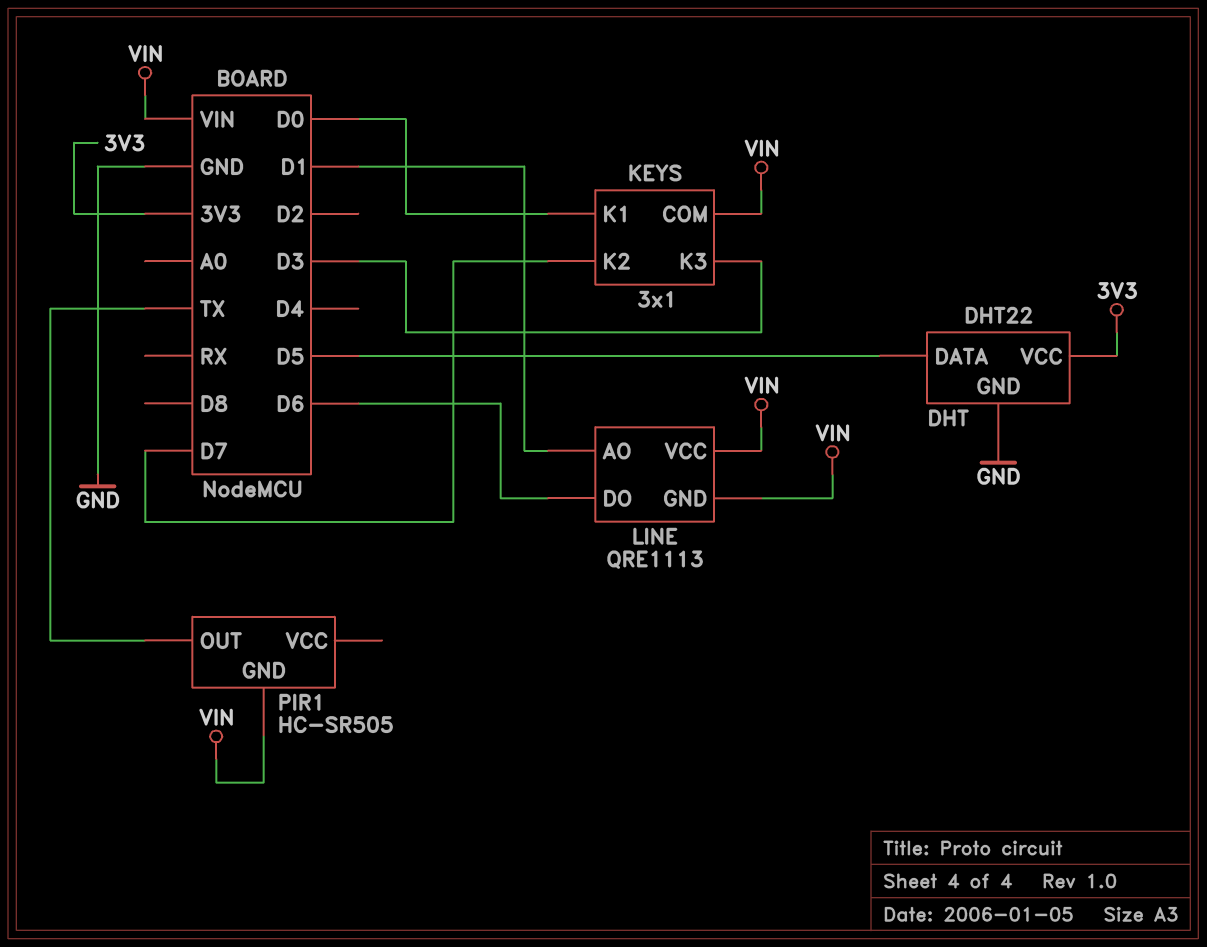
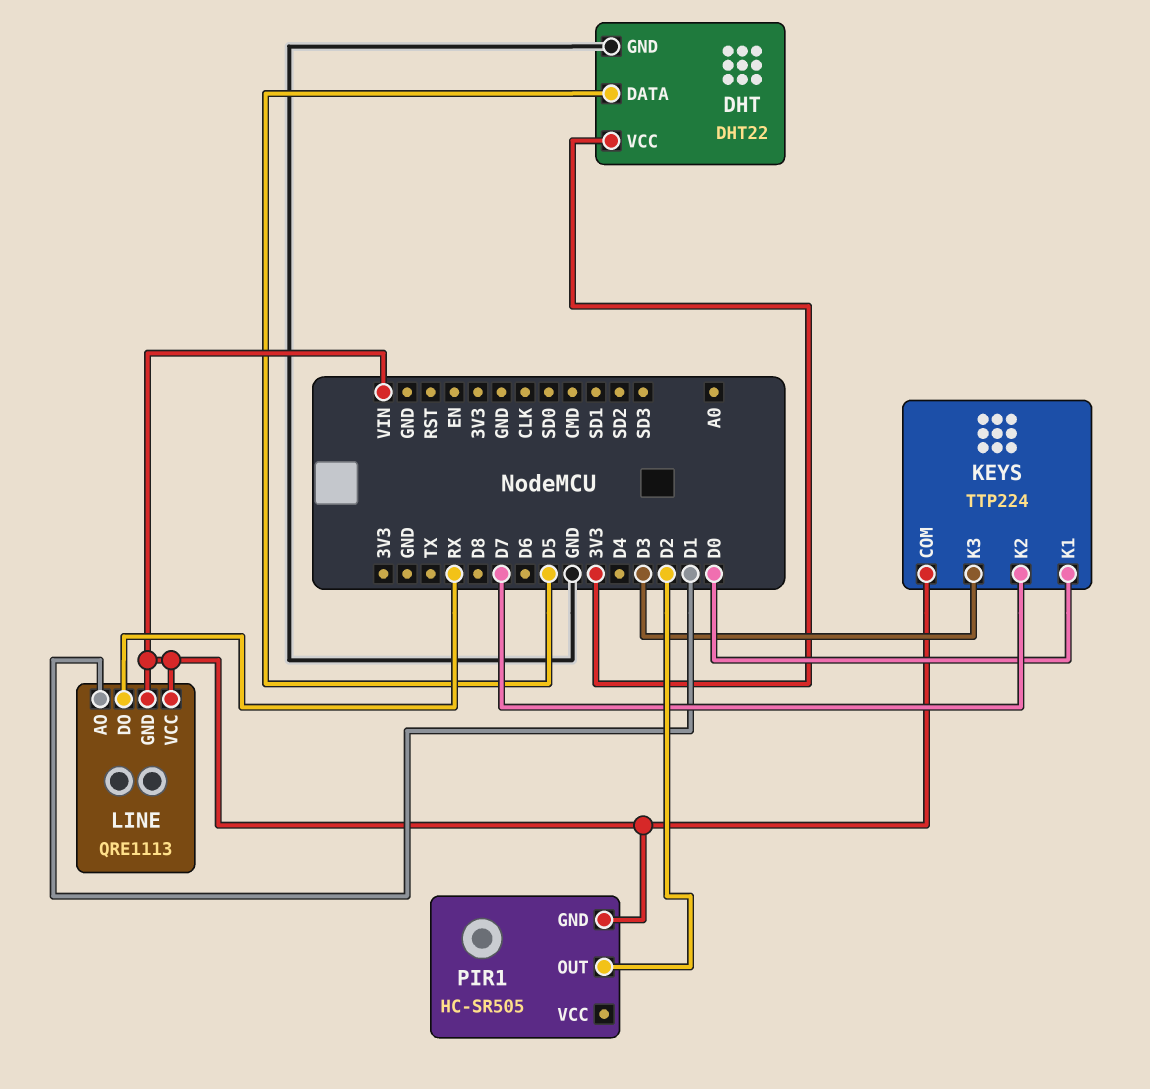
KEYS: 3x1 -> TTP224
LINE pin DO: D6 -> RX
PIR1 pin OUT: TX -> D2

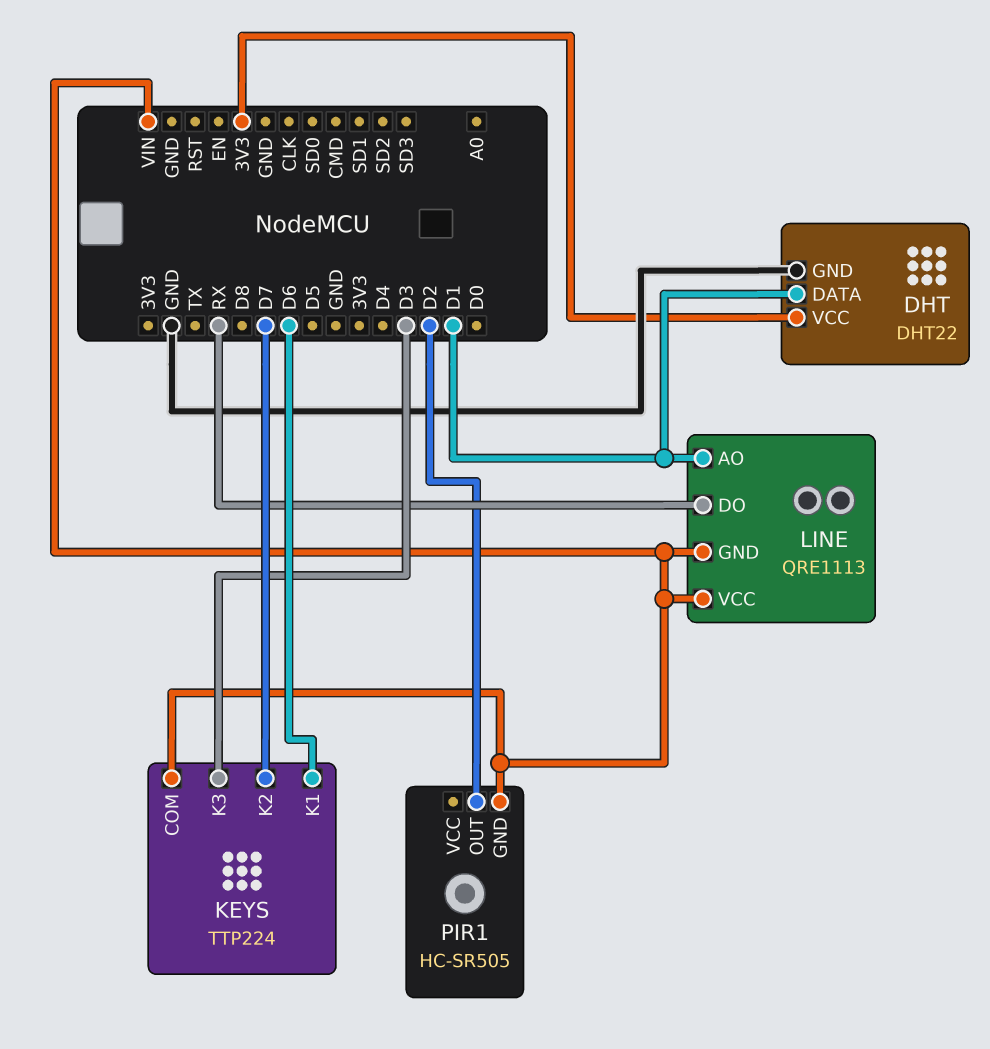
DHT pin DATA: D5 -> D1
KEYS pin K1: D0 -> D6

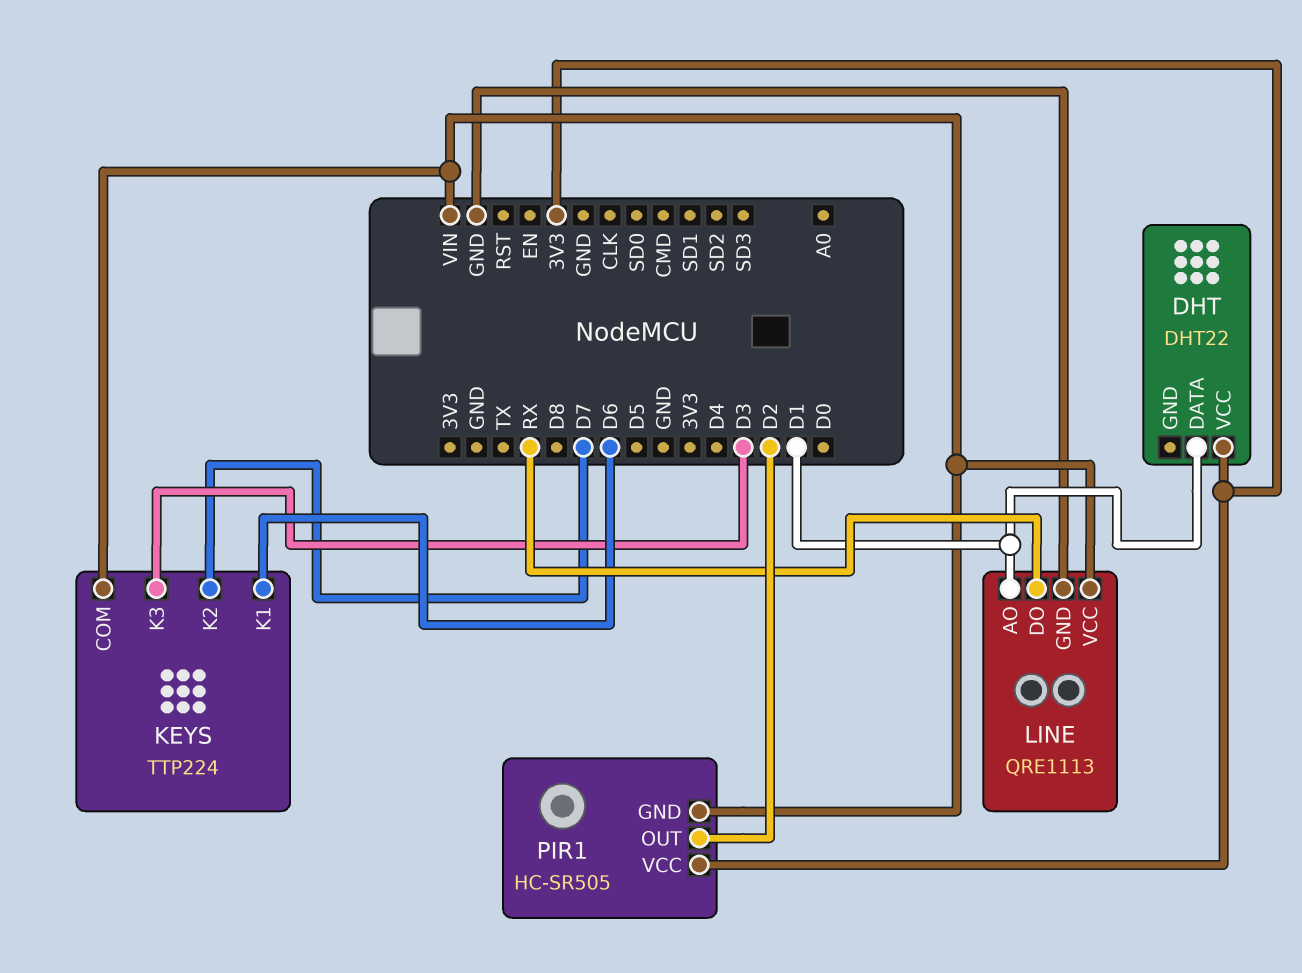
DHT pin GND: GND -> none
LINE pin GND: VIN -> GND
PIR1 pin VCC: none -> 3V3

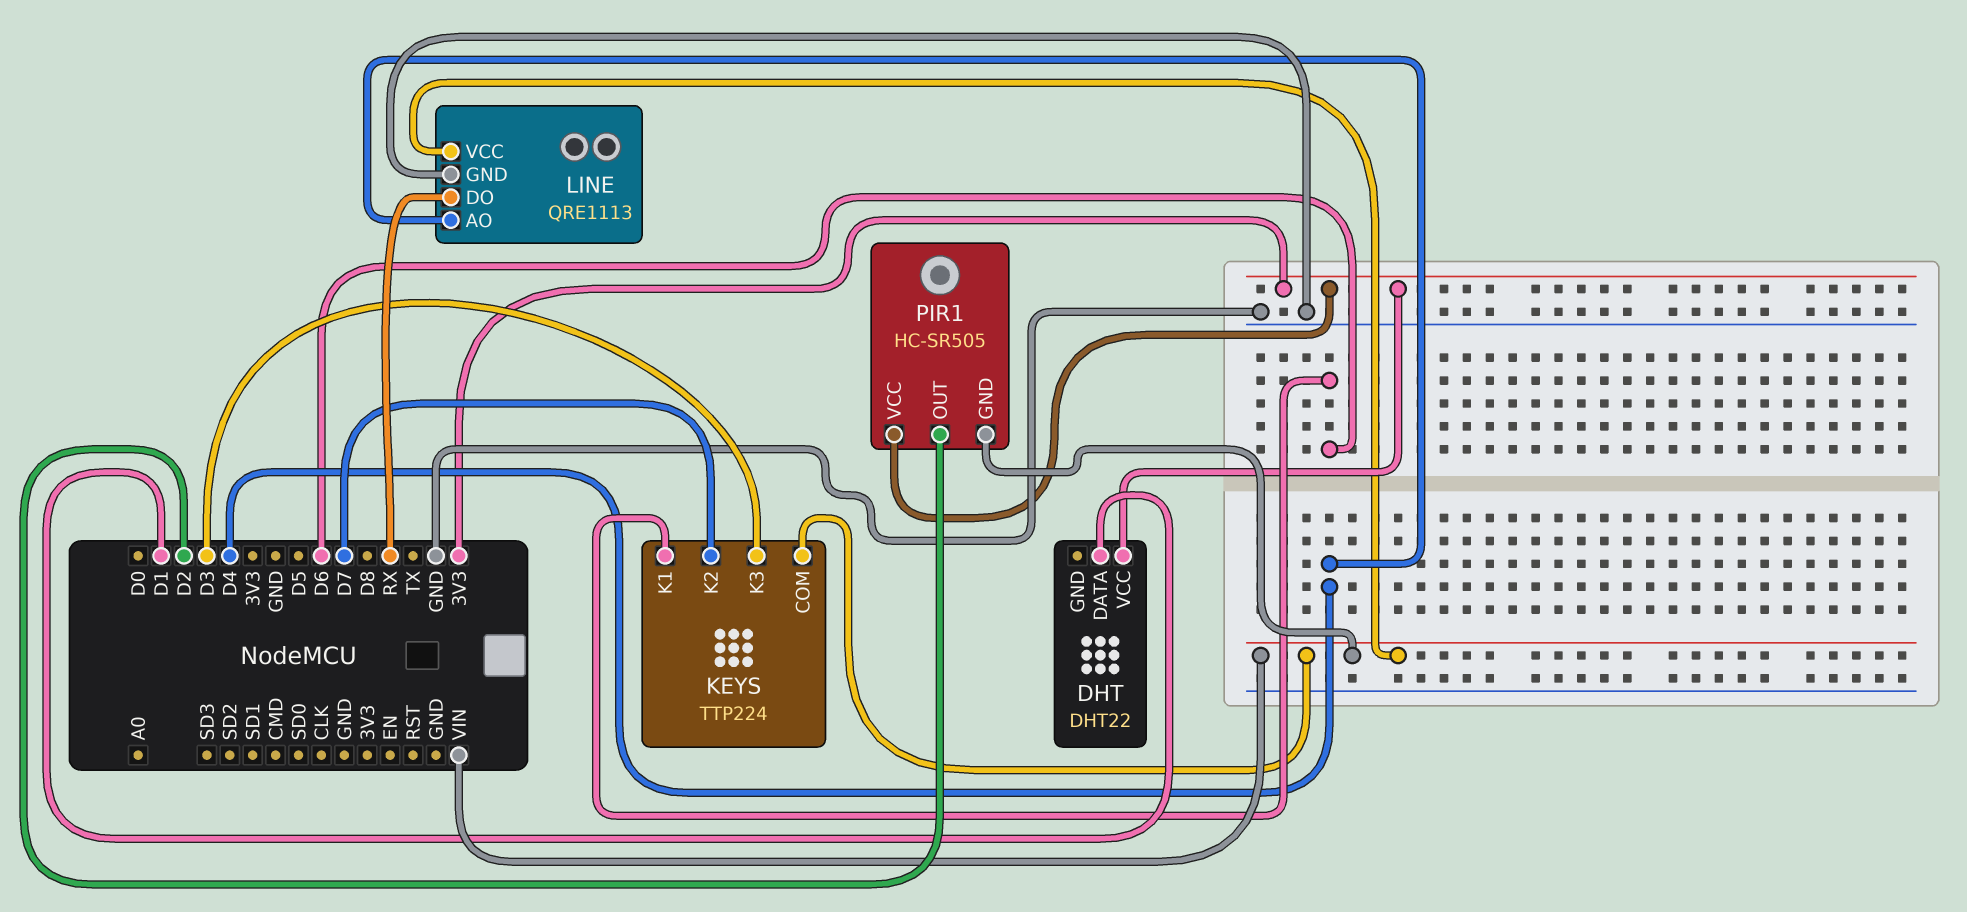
LINE pin AO: D1 -> D4

